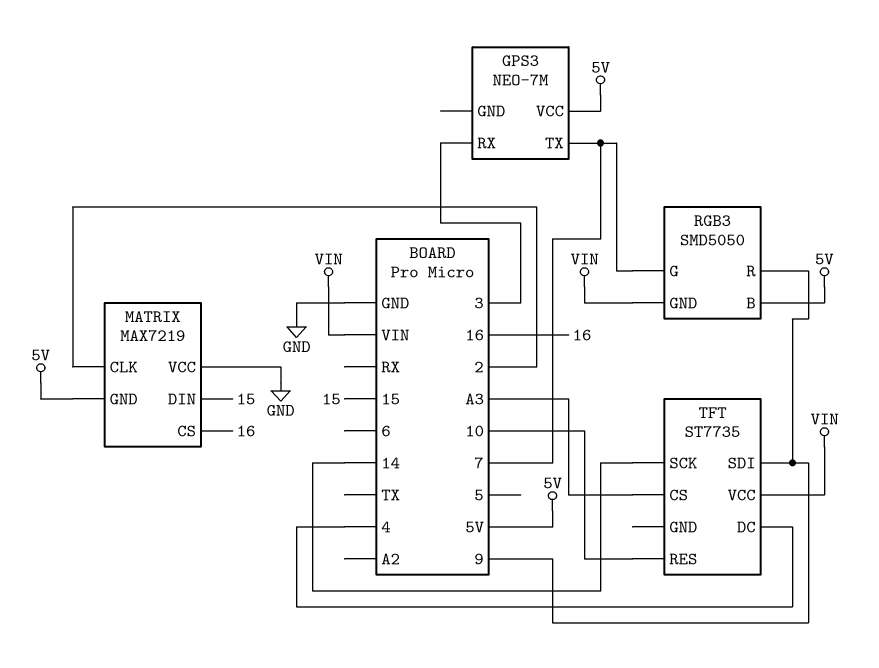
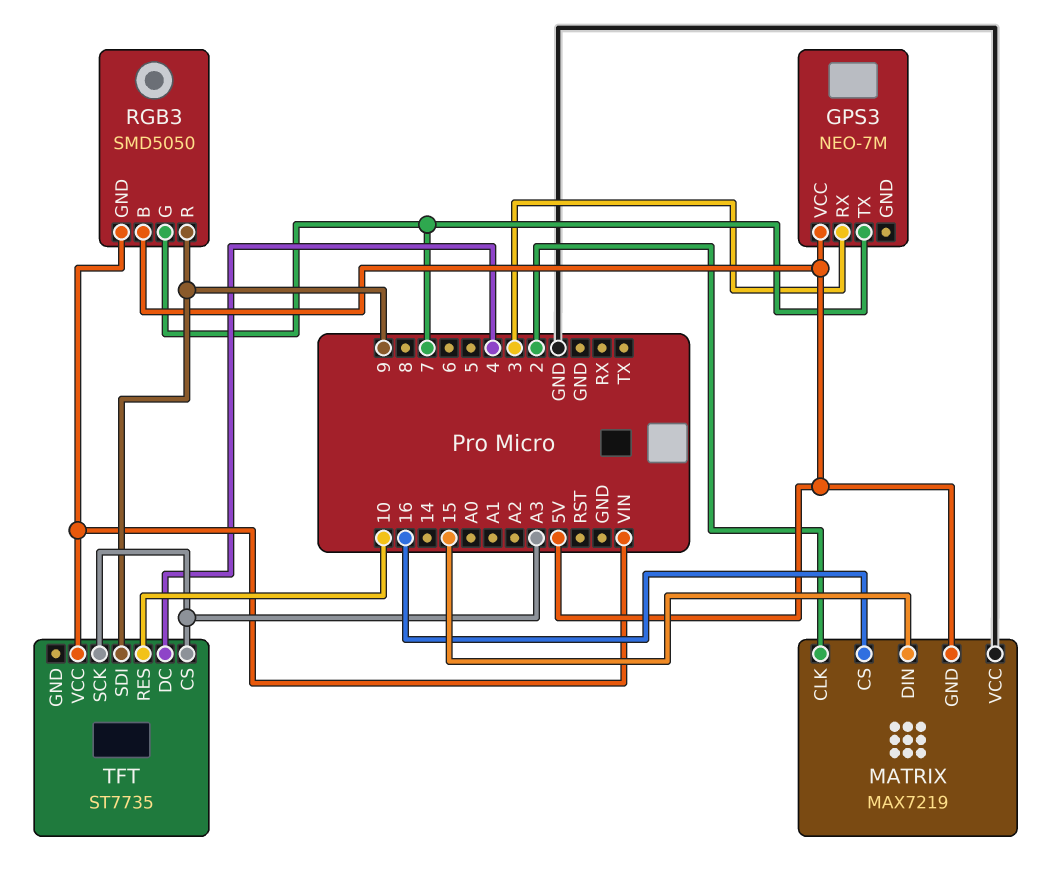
TFT pin SCK: 14 -> A3

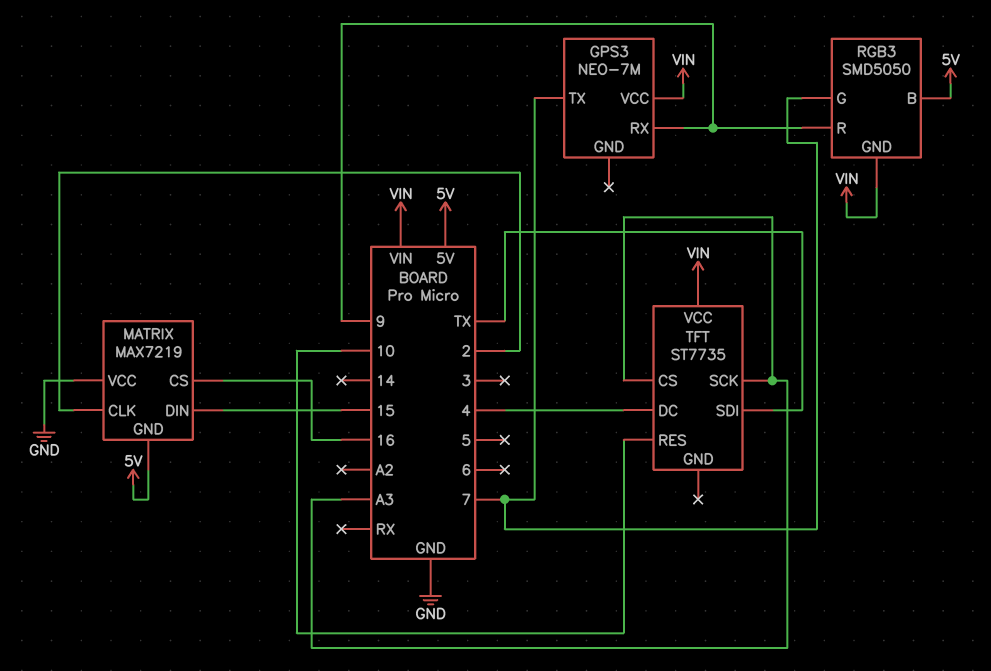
GPS3 pin RX: 3 -> 9
GPS3 pin VCC: 5V -> VIN
TFT pin SDI: 9 -> TX

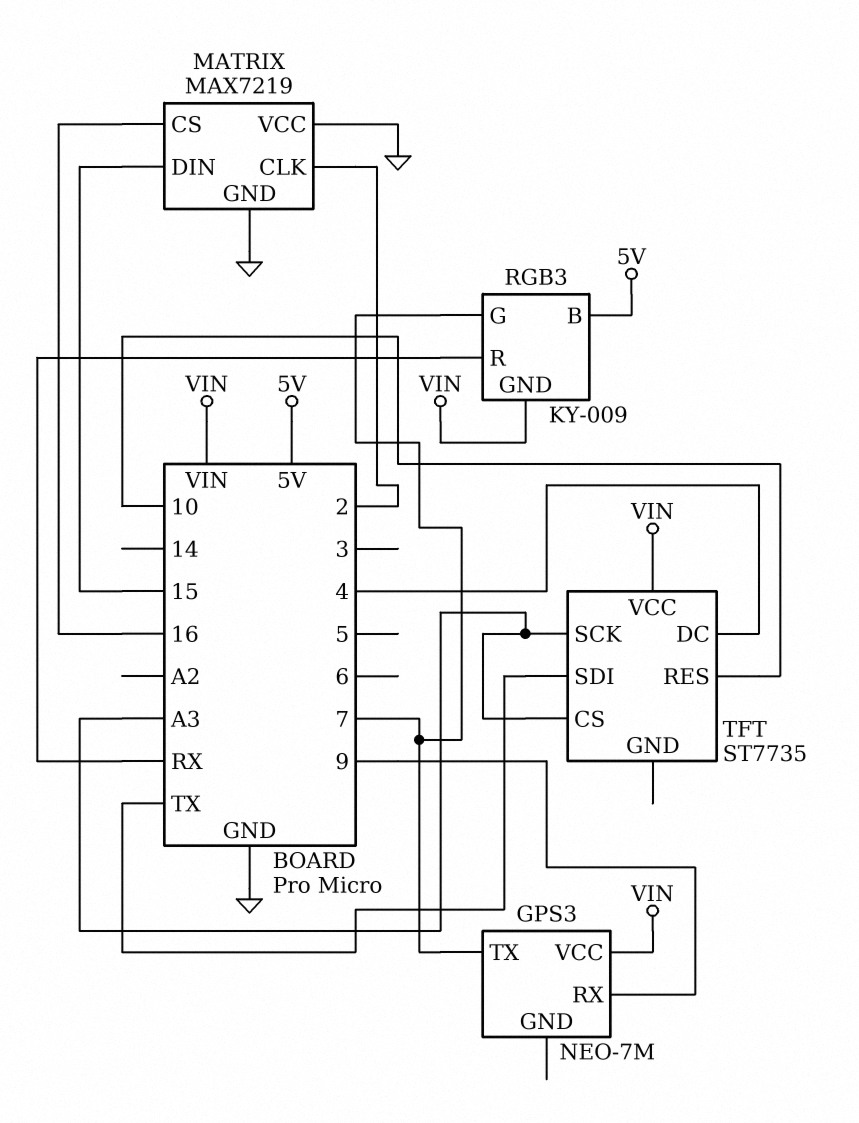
MATRIX pin GND: 5V -> GND
RGB3: SMD5050 -> KY-009
RGB3 pin R: 9 -> RX

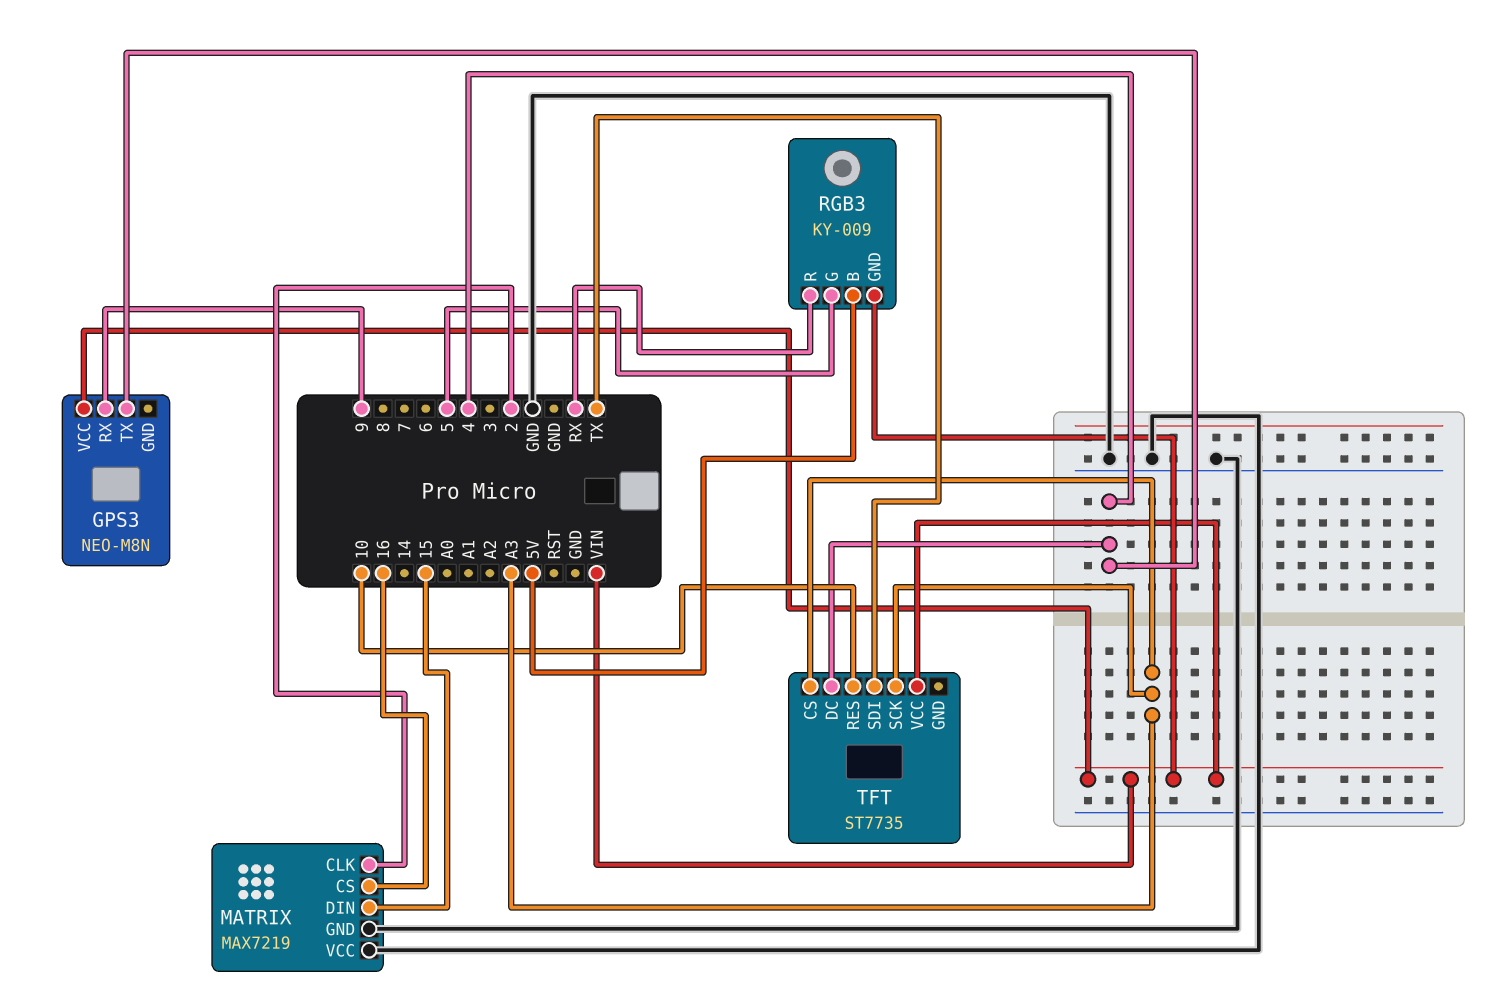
GPS3: NEO-7M -> NEO-M8N
GPS3 pin TX: 7 -> 4
RGB3 pin G: 7 -> 5

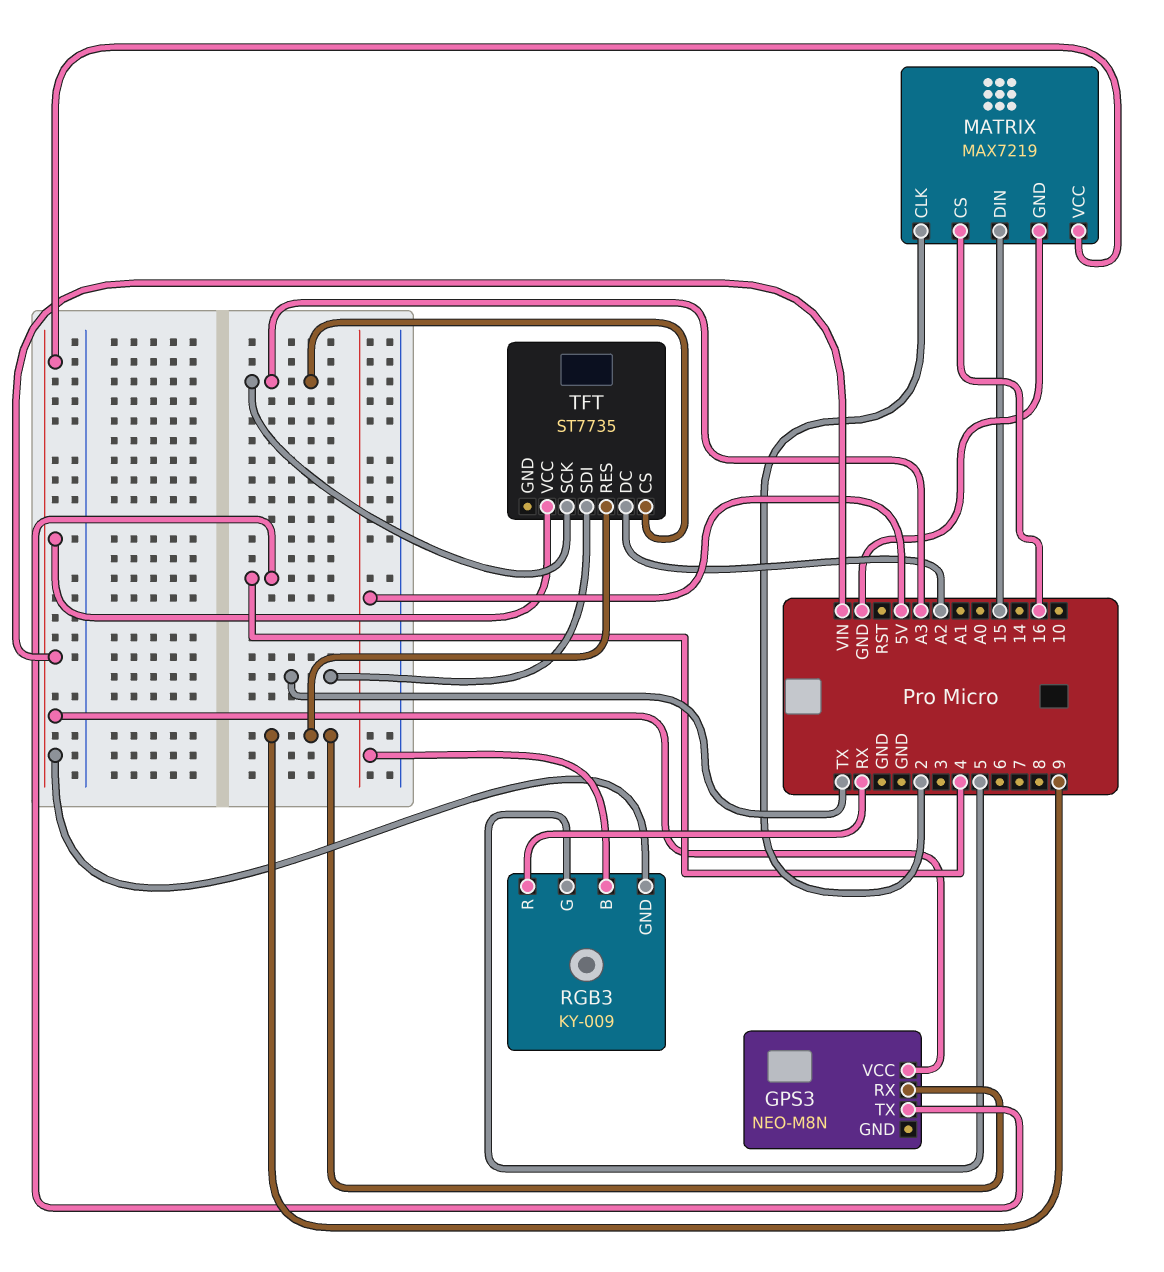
MATRIX pin VCC: GND -> VIN
TFT pin DC: 4 -> A2
TFT pin RES: 10 -> 9

